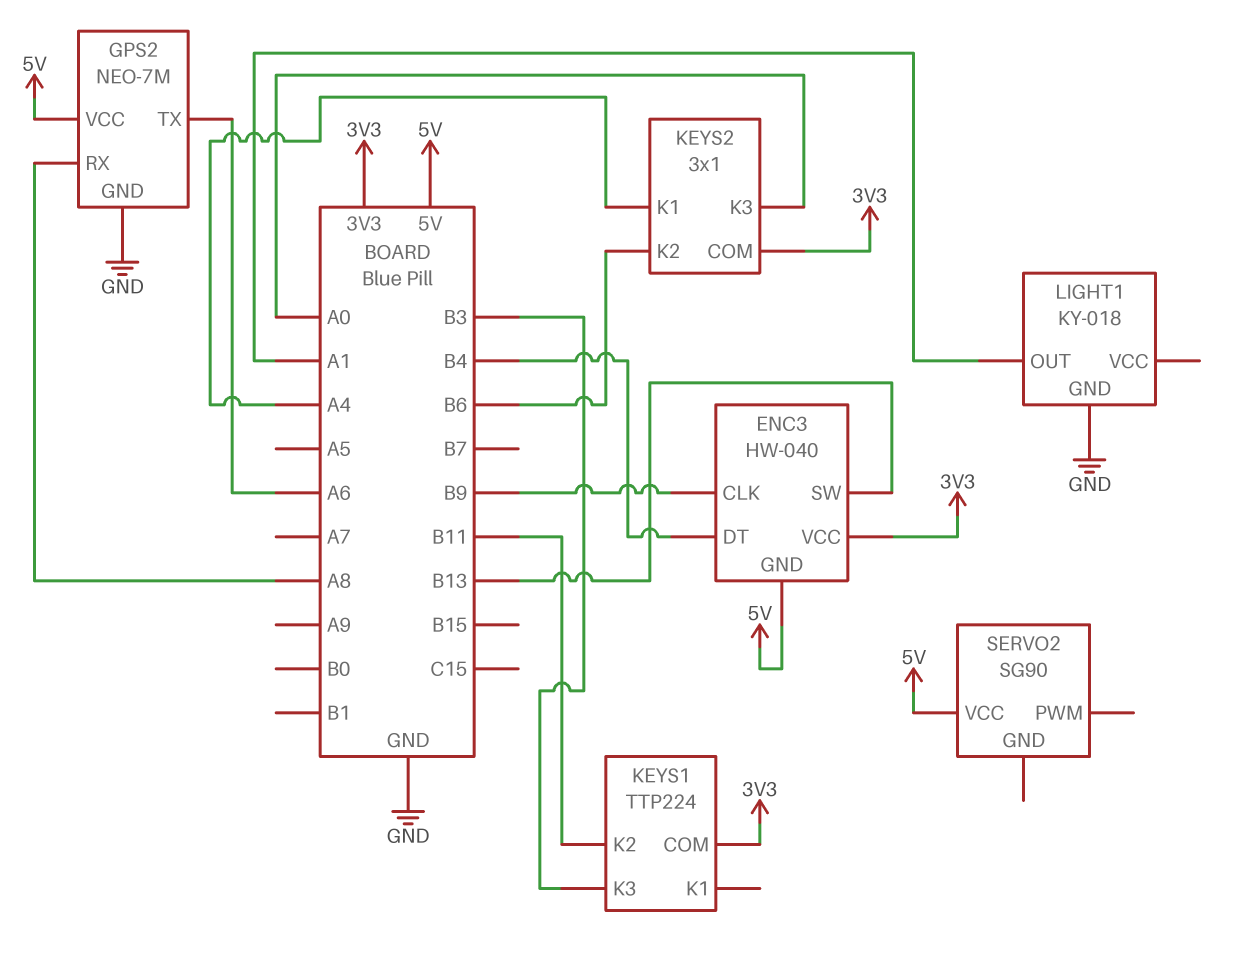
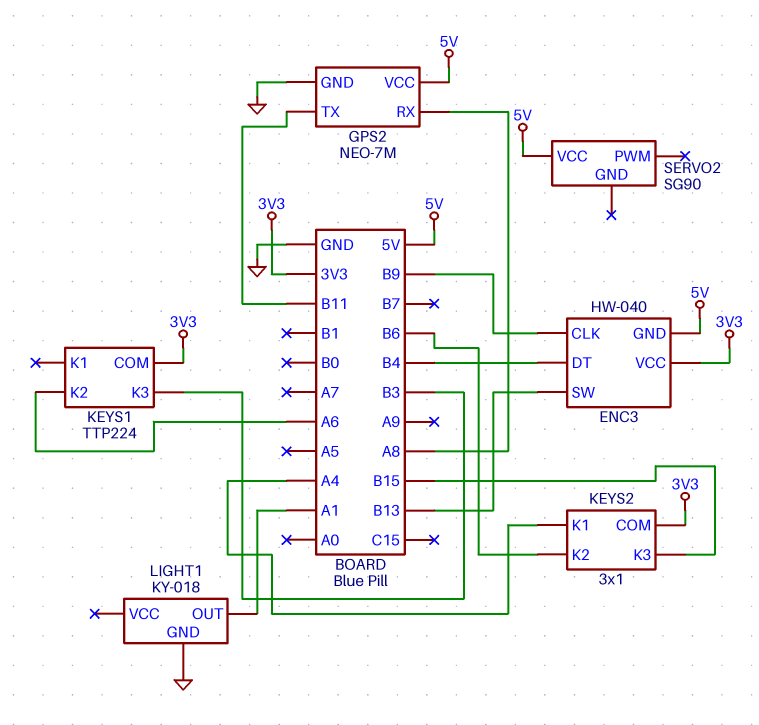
GPS2 pin TX: A6 -> B11
KEYS1 pin K2: B11 -> A6
KEYS2 pin K3: A0 -> B15

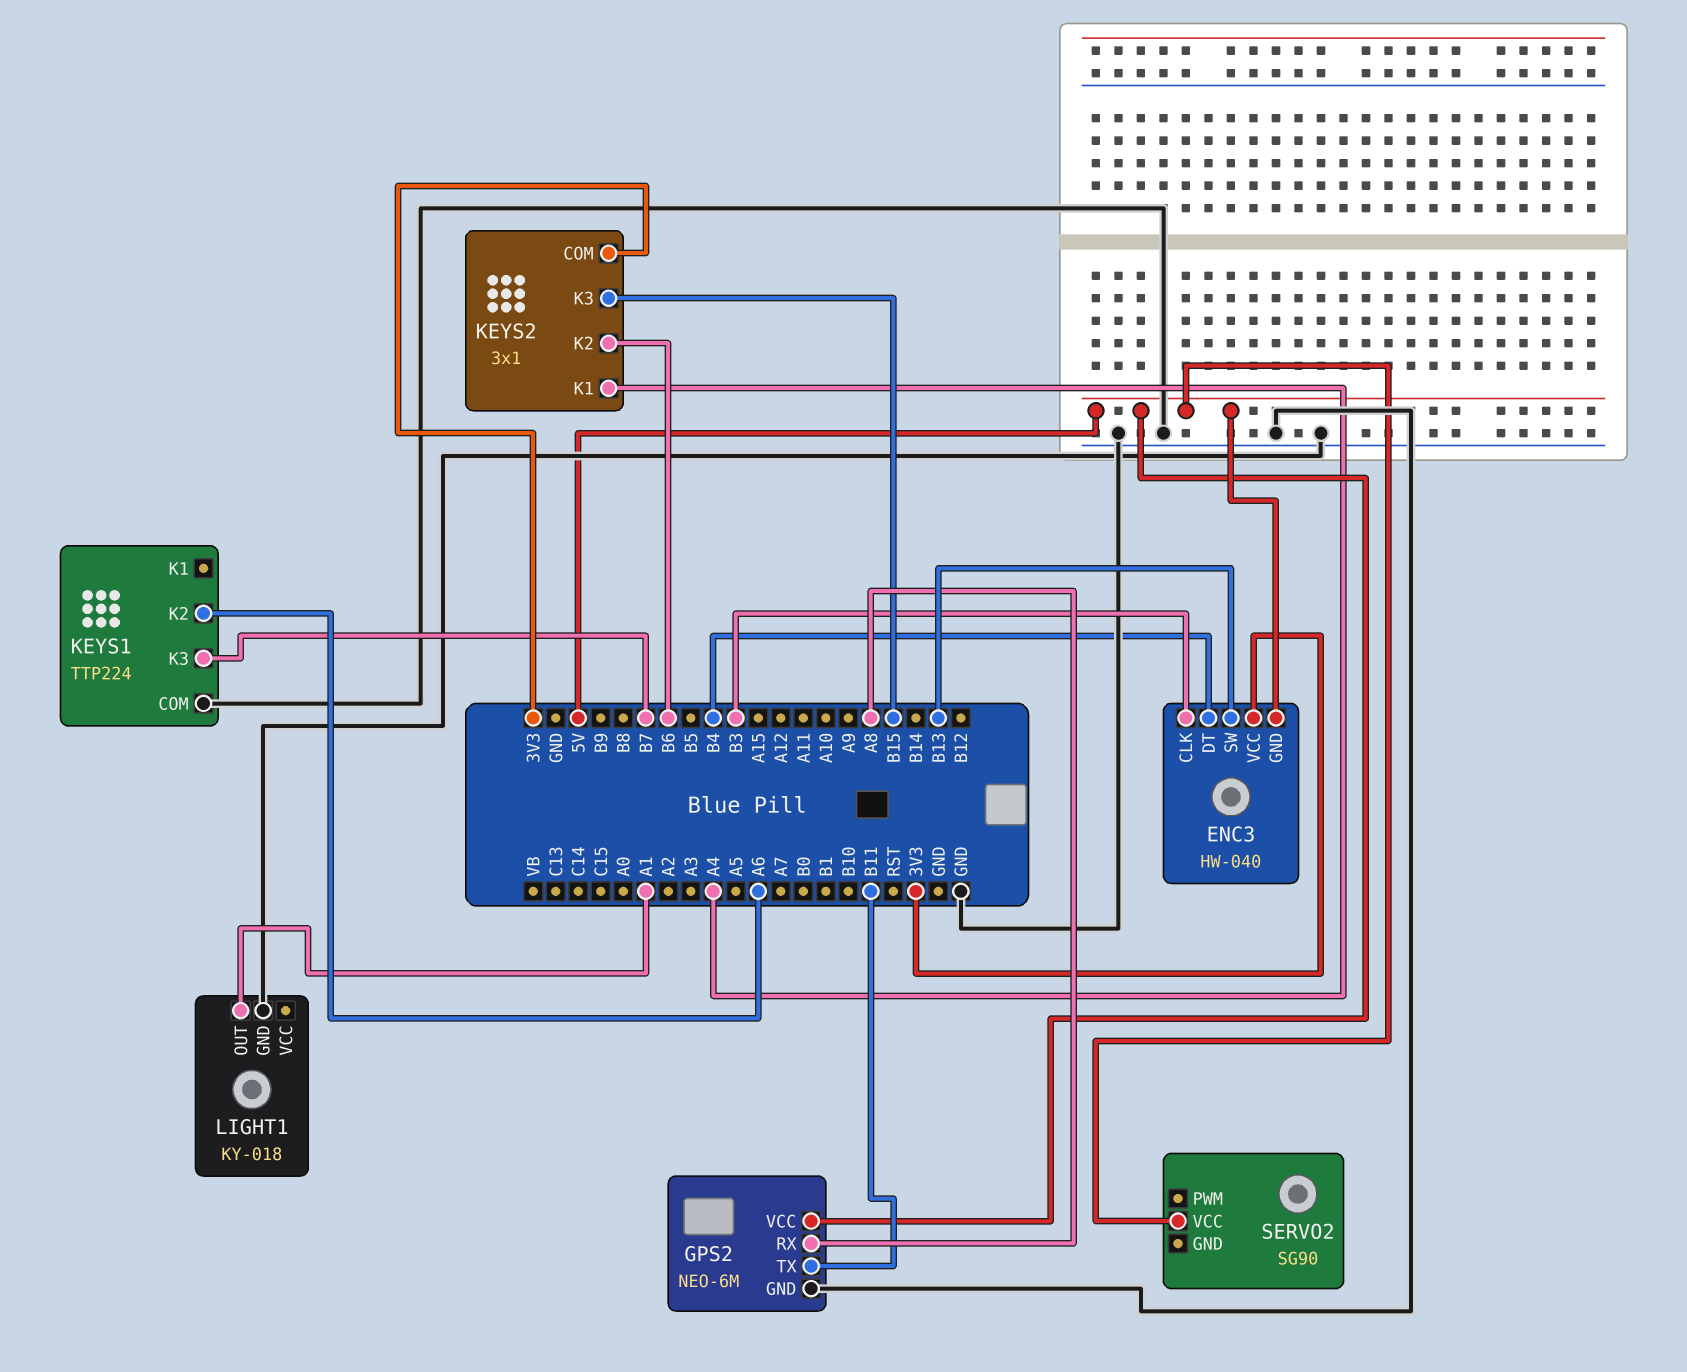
ENC3 pin CLK: B9 -> B3
GPS2: NEO-7M -> NEO-6M
KEYS1 pin COM: 3V3 -> GND
KEYS1 pin K3: B3 -> B7

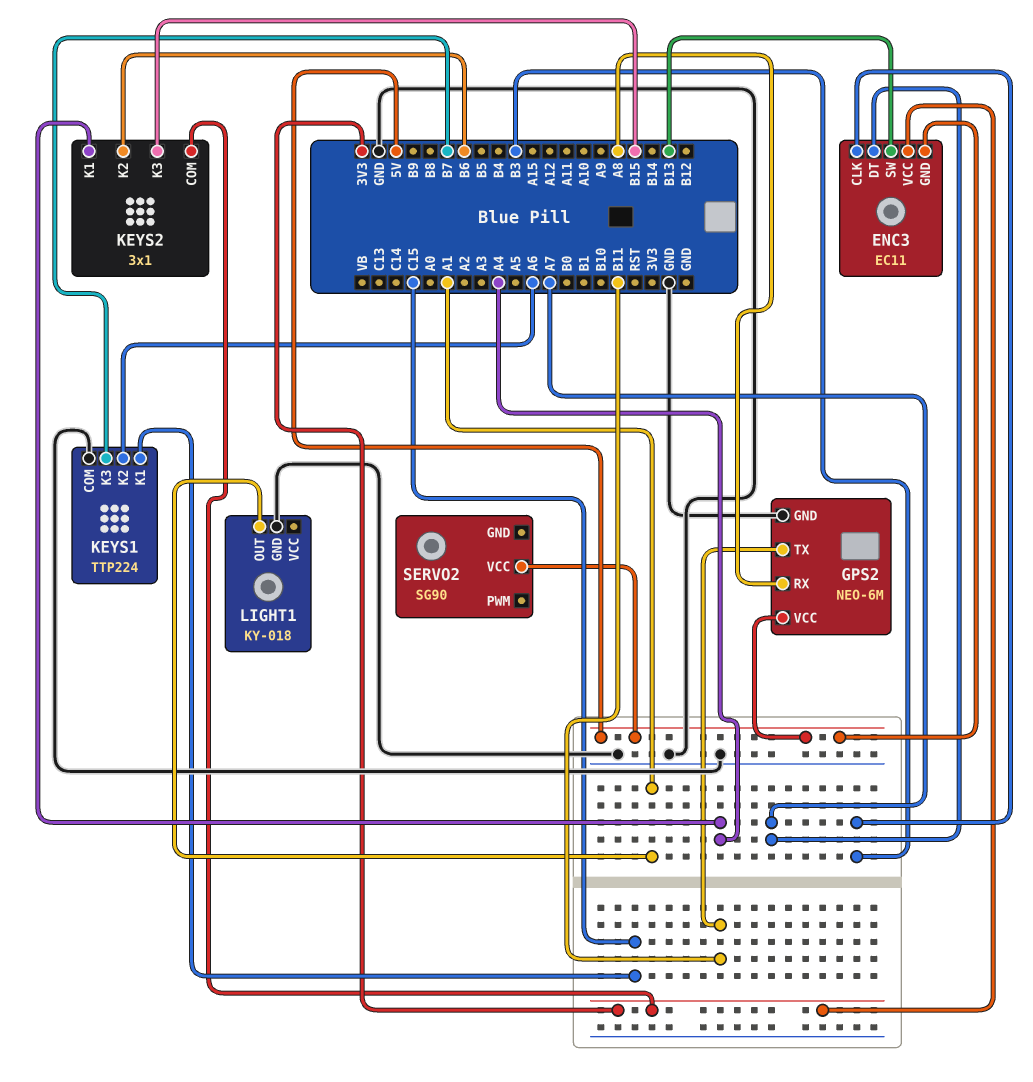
ENC3: HW-040 -> EC11
ENC3 pin DT: B4 -> A7
KEYS1 pin K1: none -> C15

